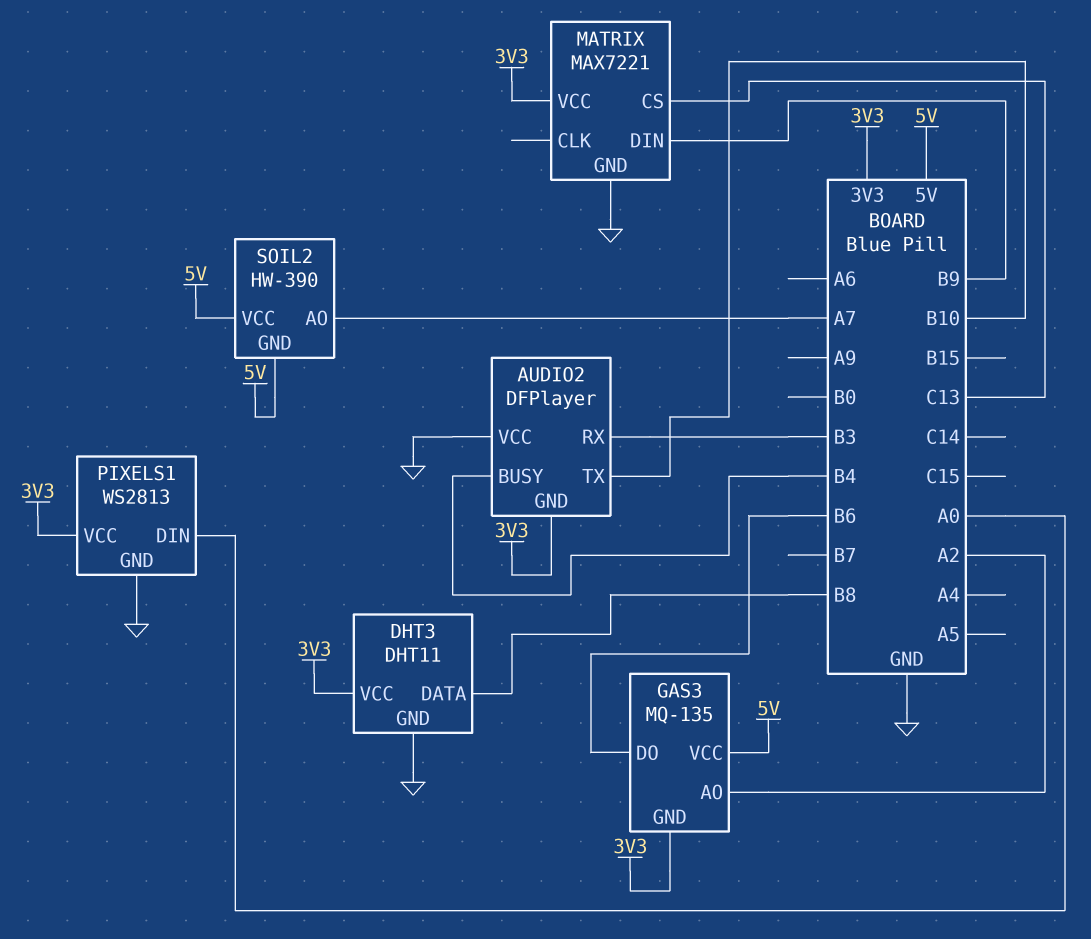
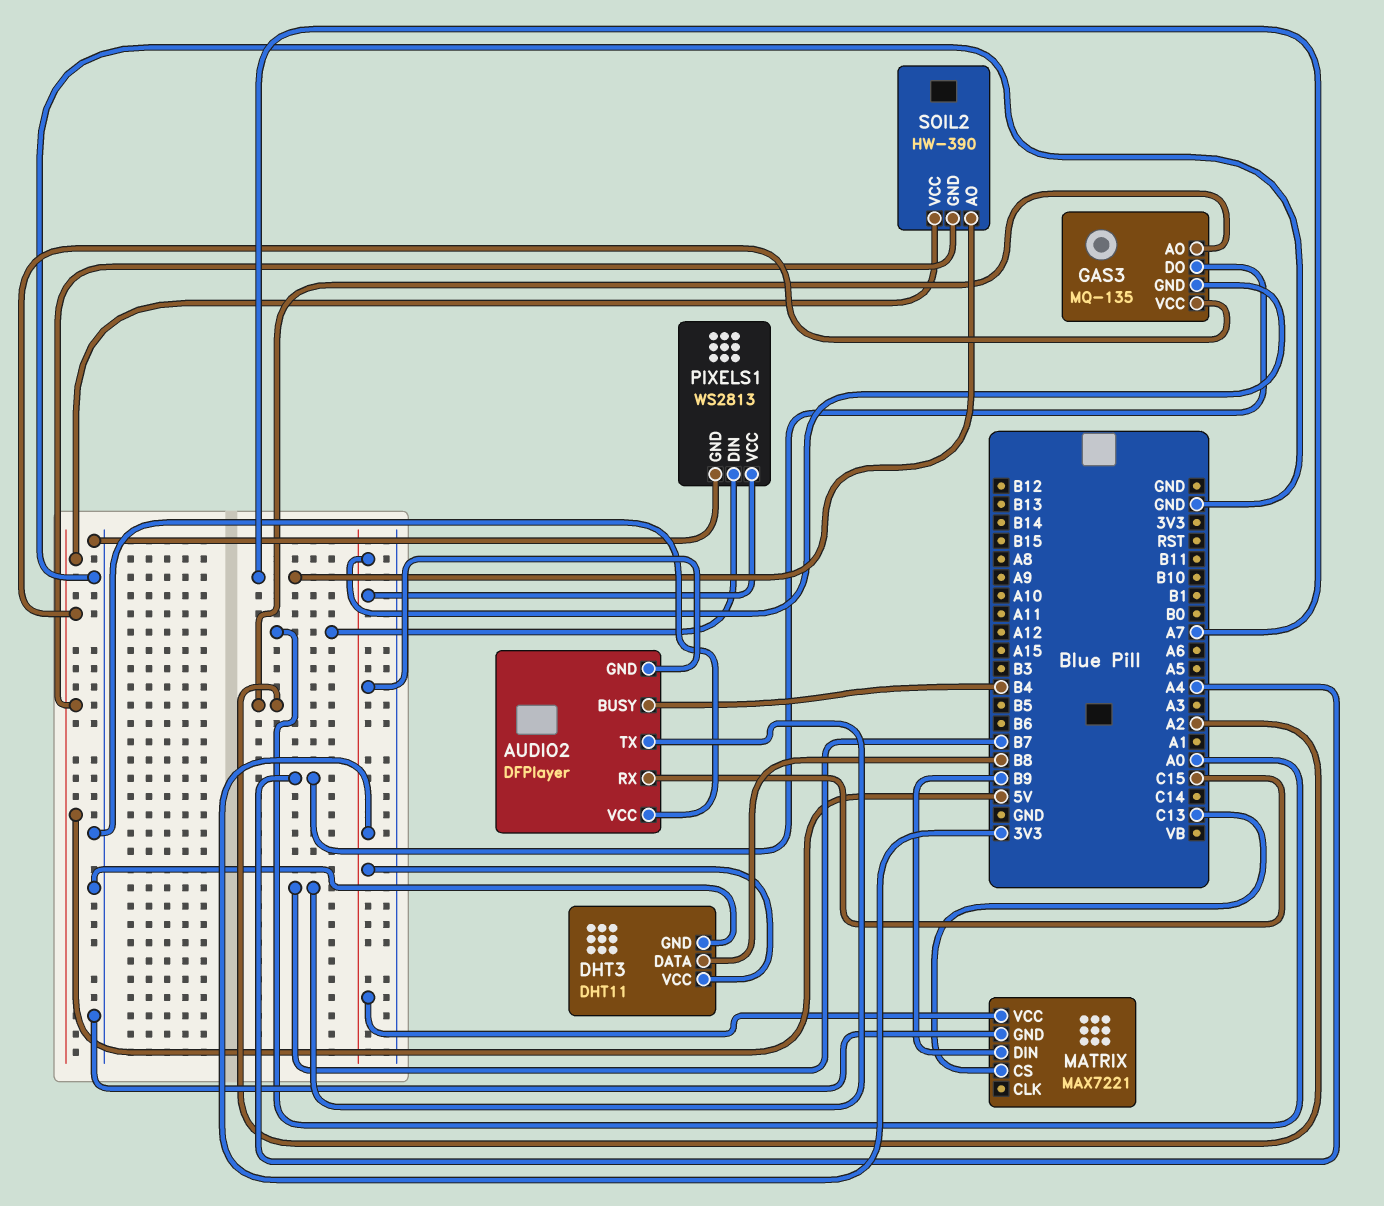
AUDIO2 pin RX: B3 -> C15
AUDIO2 pin TX: B10 -> B7
GAS3 pin DO: B6 -> A4

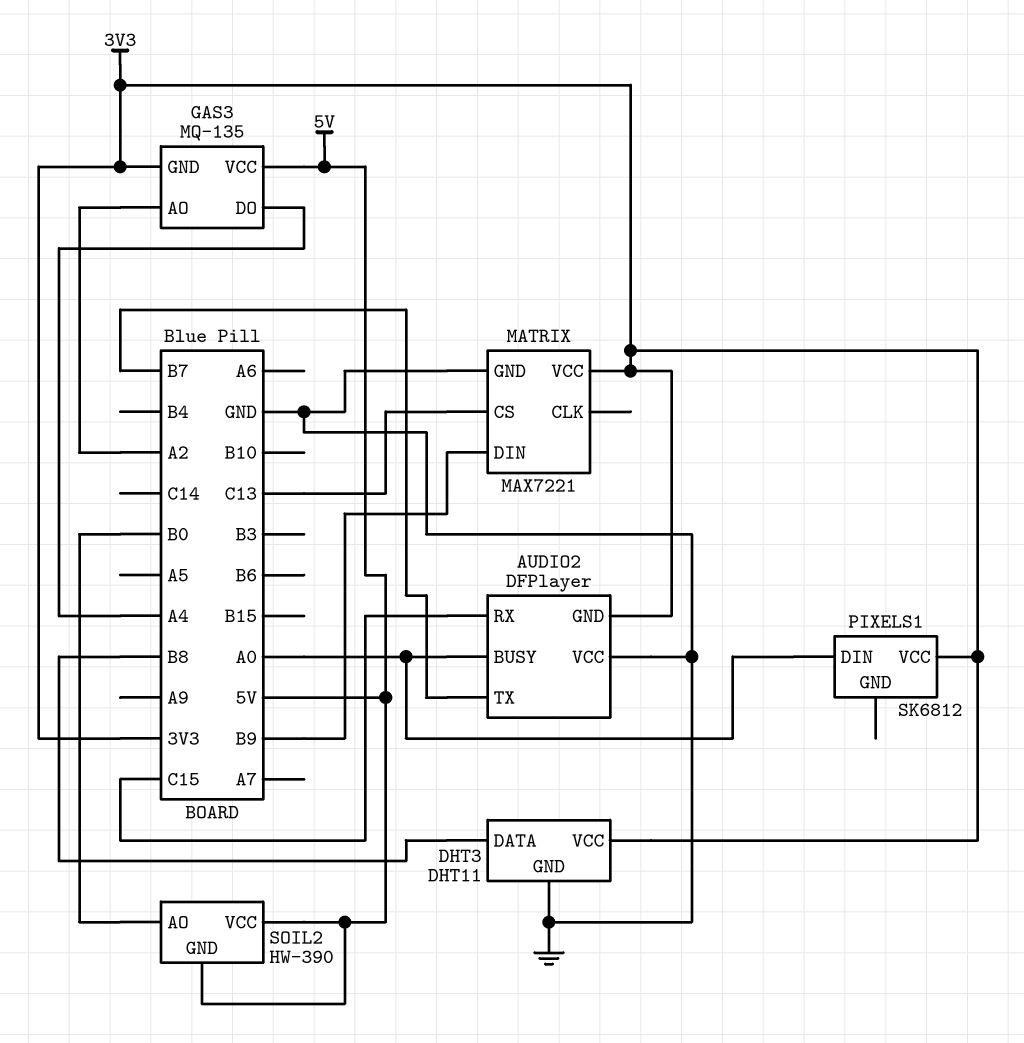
AUDIO2 pin BUSY: B4 -> A0
PIXELS1: WS2813 -> SK6812
PIXELS1 pin GND: GND -> none
SOIL2 pin AO: A7 -> B0

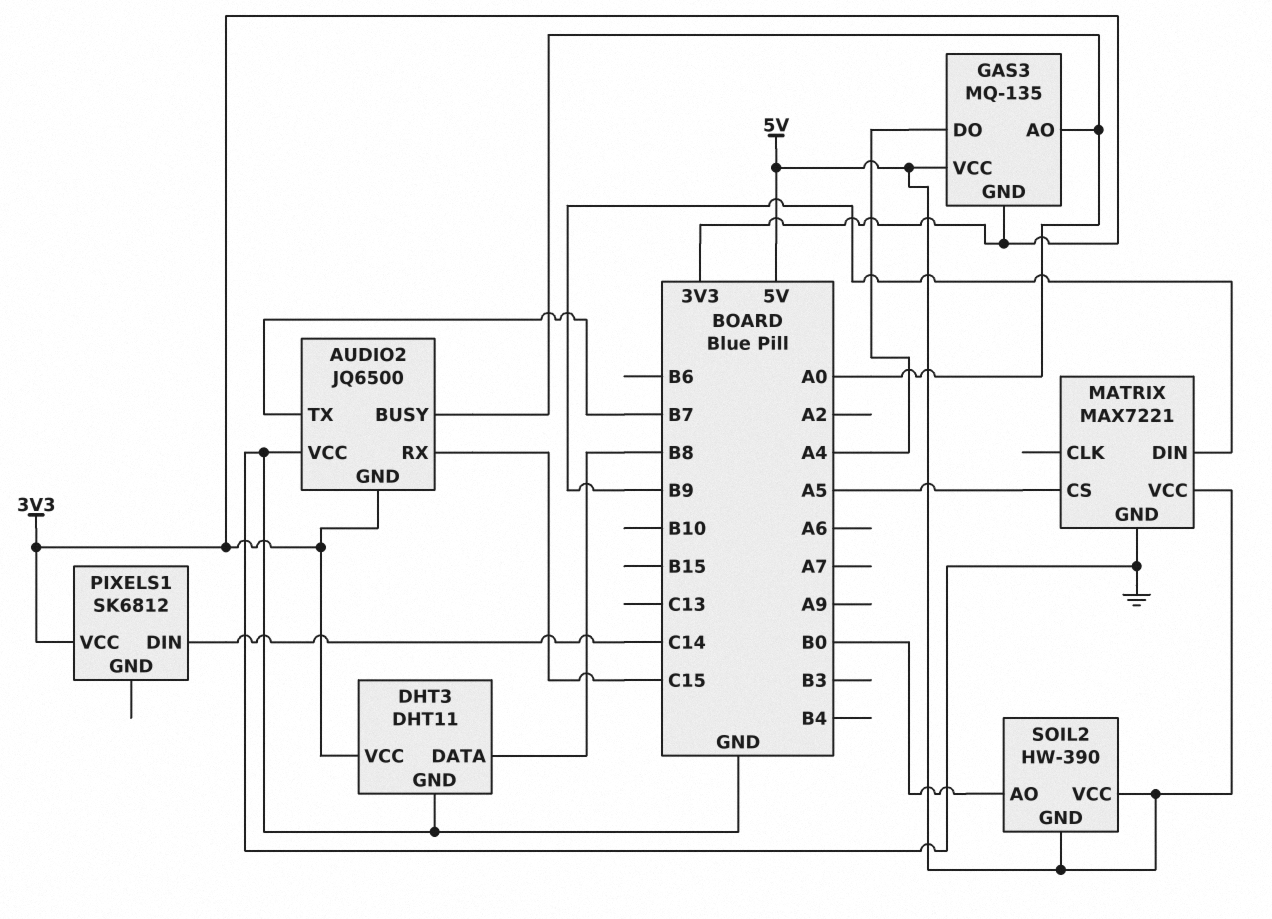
AUDIO2: DFPlayer -> JQ6500
GAS3 pin AO: A2 -> A0
MATRIX pin CS: C13 -> A5
MATRIX pin VCC: 3V3 -> 5V
PIXELS1 pin DIN: A0 -> C14

